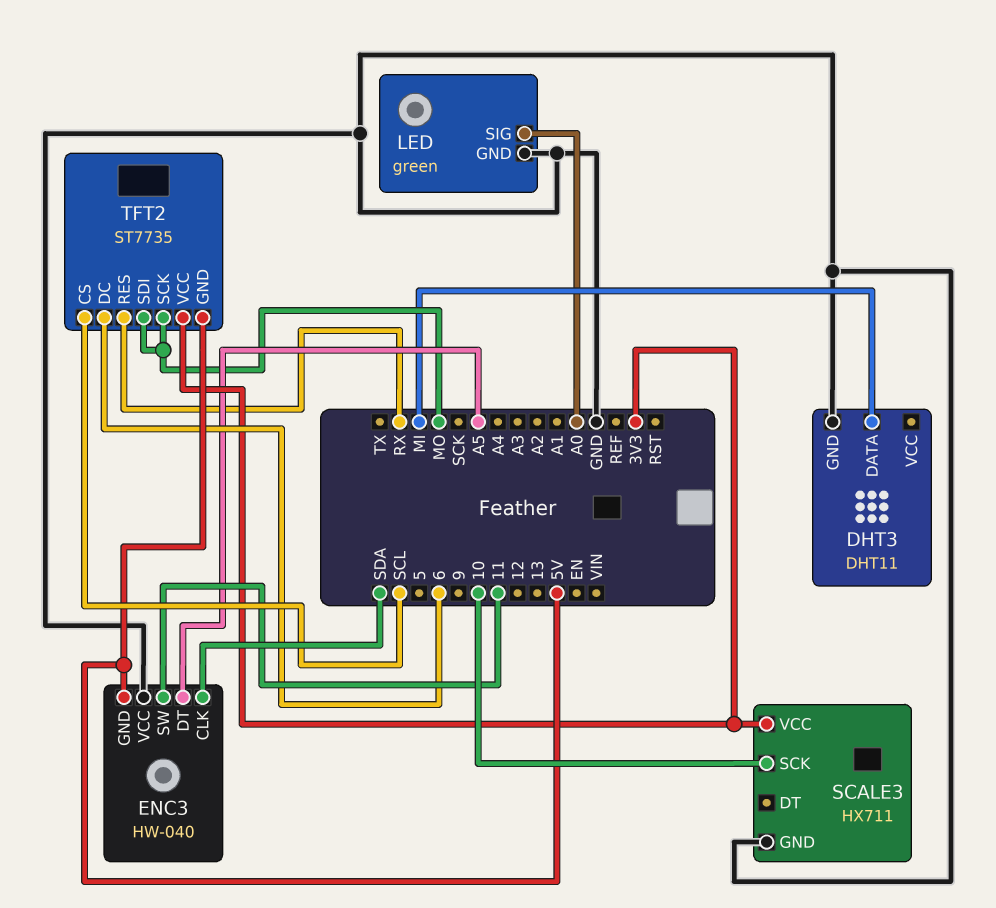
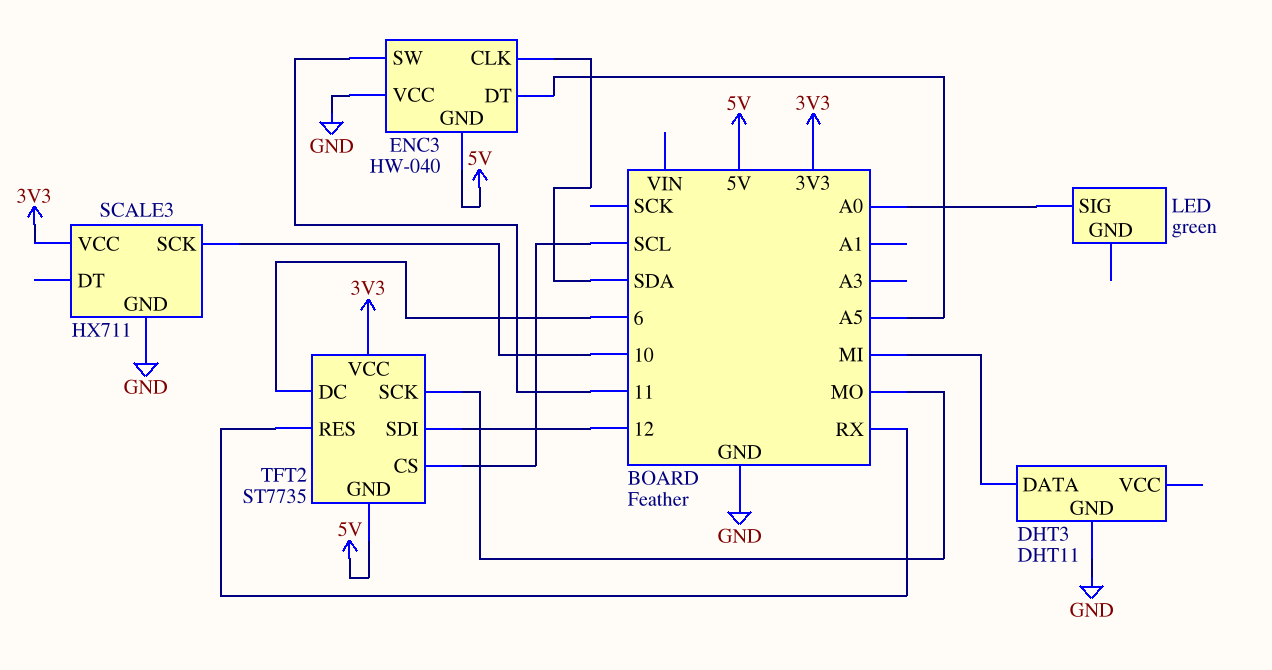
LED pin GND: GND -> none
TFT2 pin SDI: MO -> 12

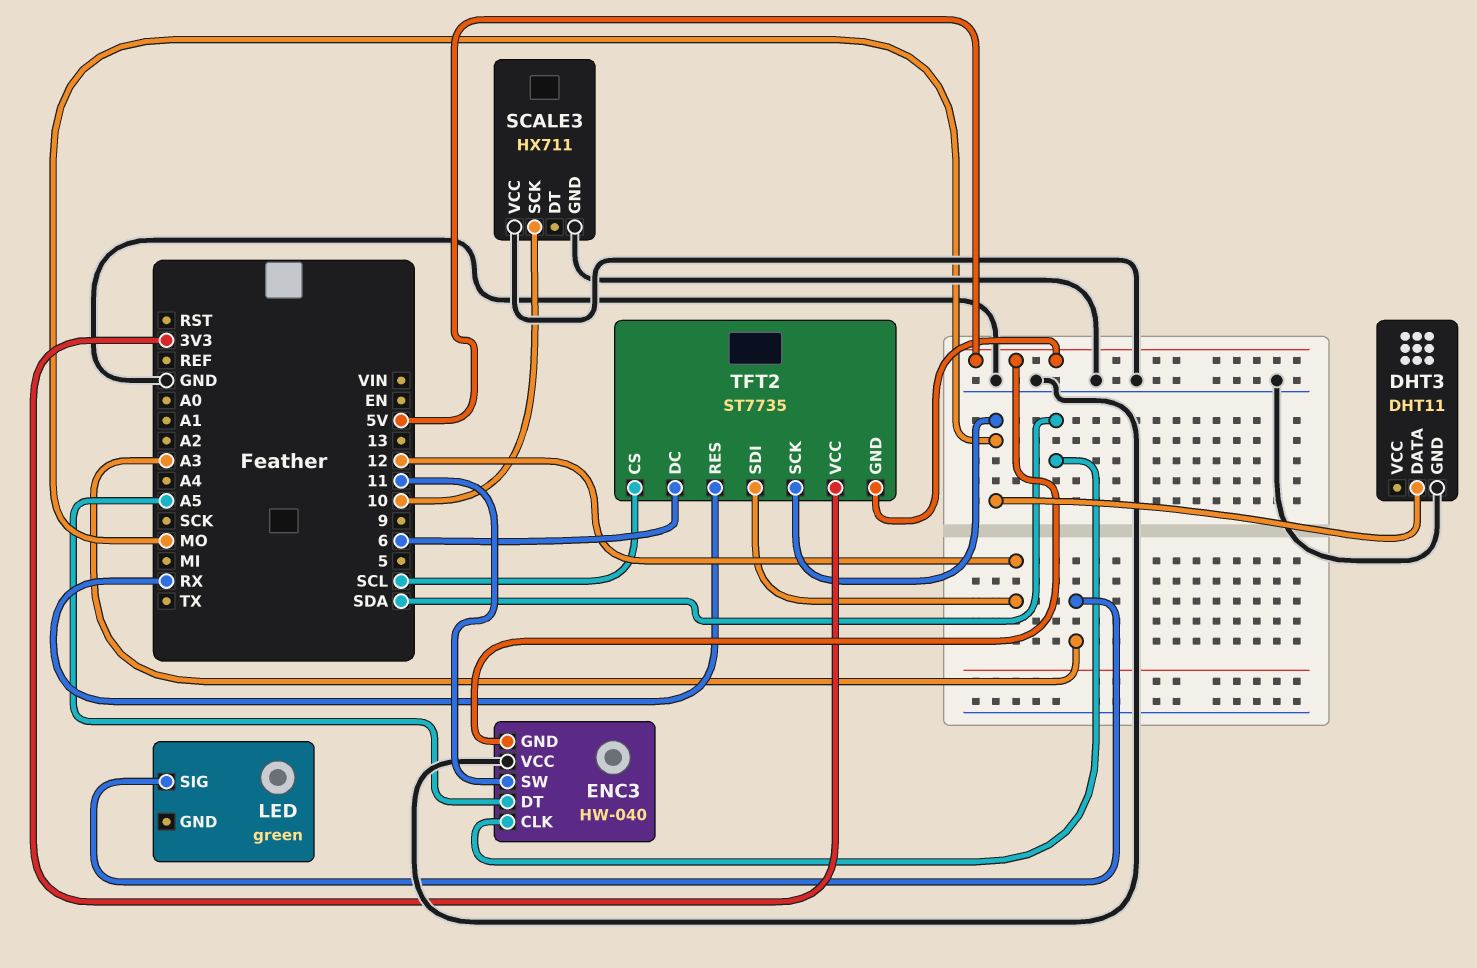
DHT3 pin DATA: MI -> MO
LED pin SIG: A0 -> A3
SCALE3 pin VCC: 3V3 -> GND

